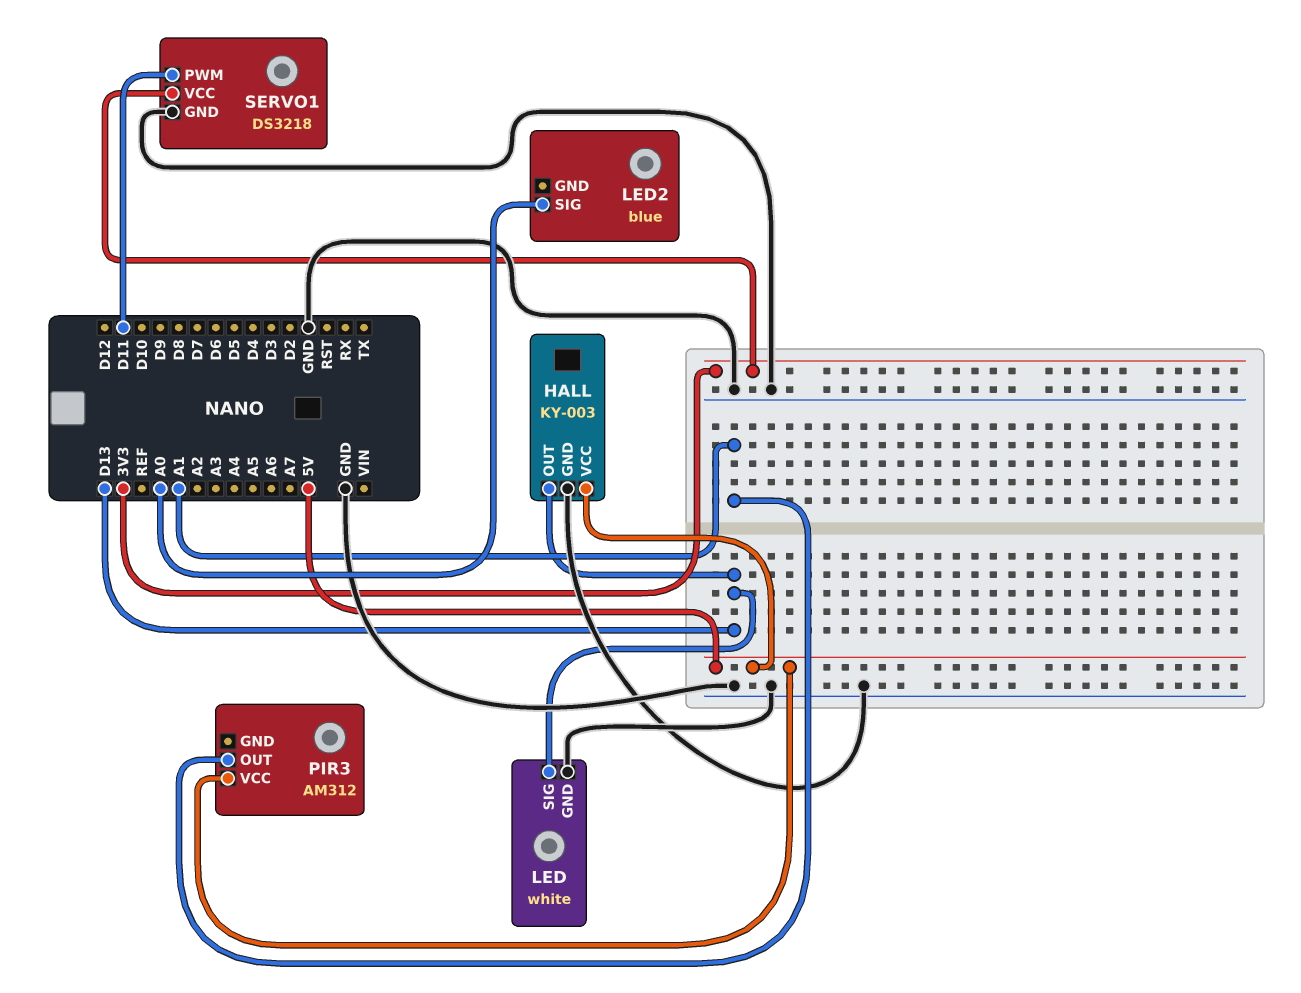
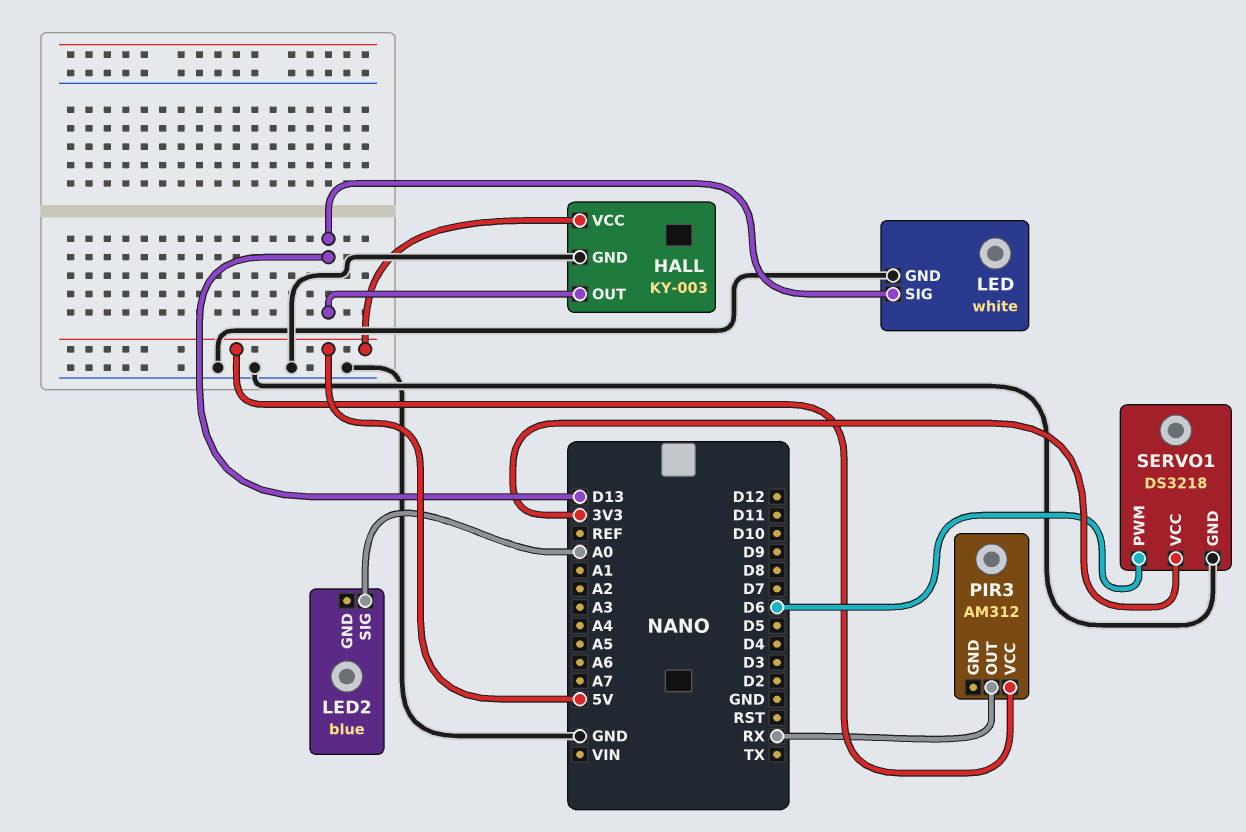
PIR3 pin OUT: A1 -> RX
SERVO1 pin PWM: D11 -> D6

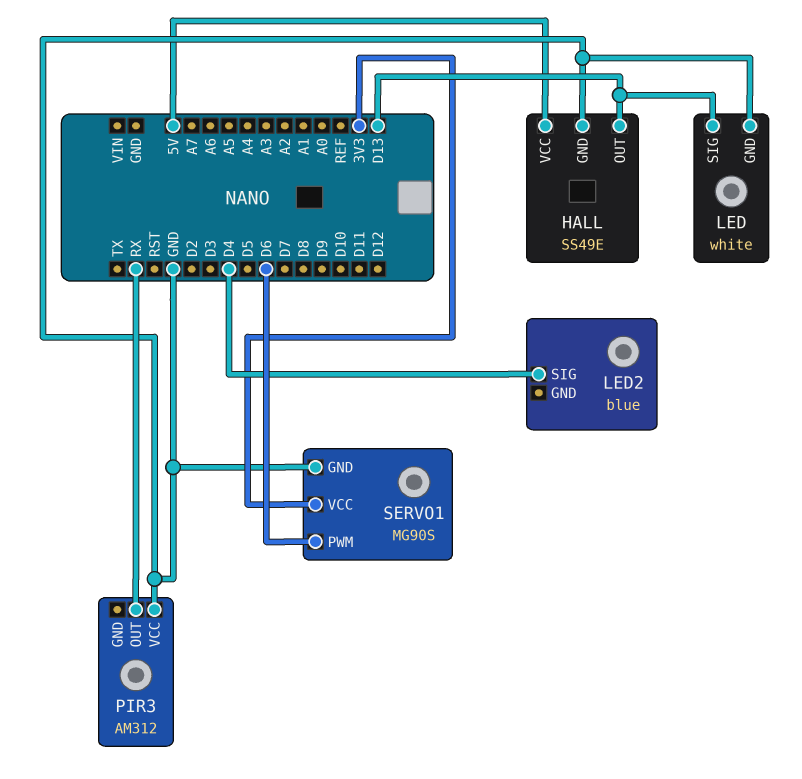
HALL: KY-003 -> SS49E
LED2 pin SIG: A0 -> D4
PIR3 pin VCC: 5V -> GND
SERVO1: DS3218 -> MG90S

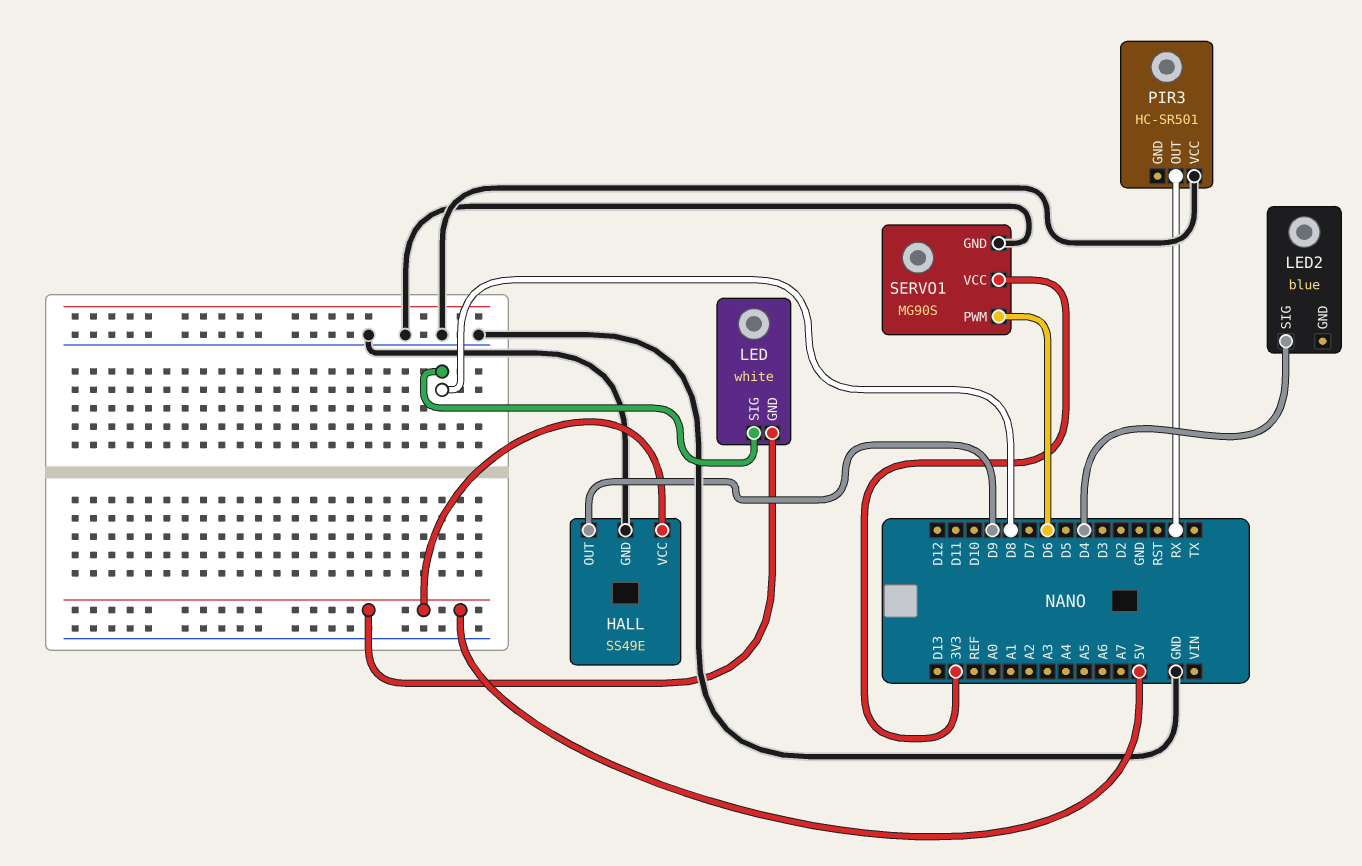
HALL pin OUT: D13 -> D9
LED pin GND: GND -> 5V
LED pin SIG: D13 -> D8
PIR3: AM312 -> HC-SR501

